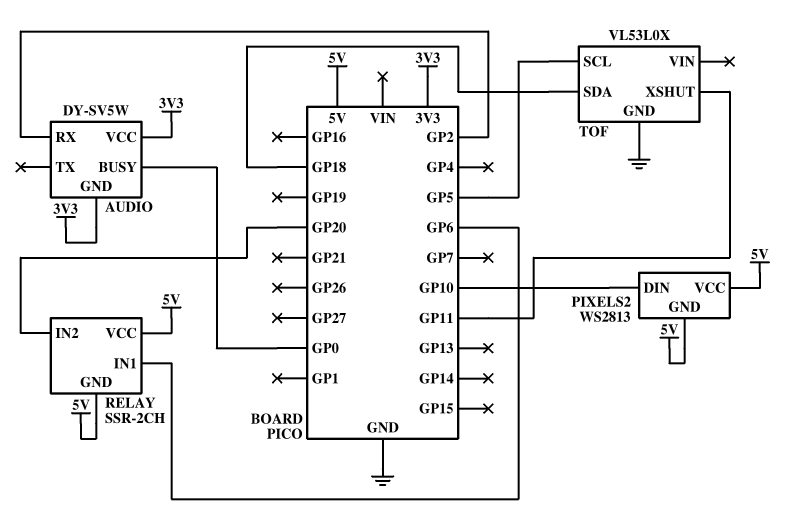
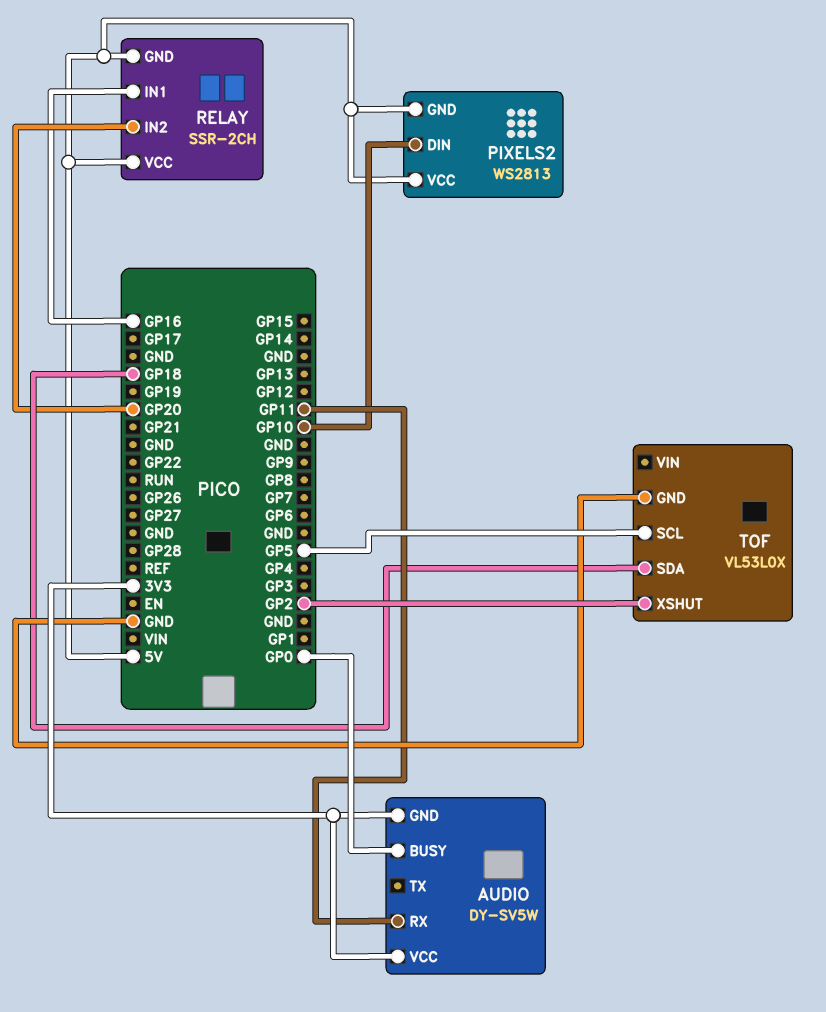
AUDIO pin RX: GP2 -> GP11
RELAY pin IN1: GP6 -> GP16
TOF pin XSHUT: GP11 -> GP2

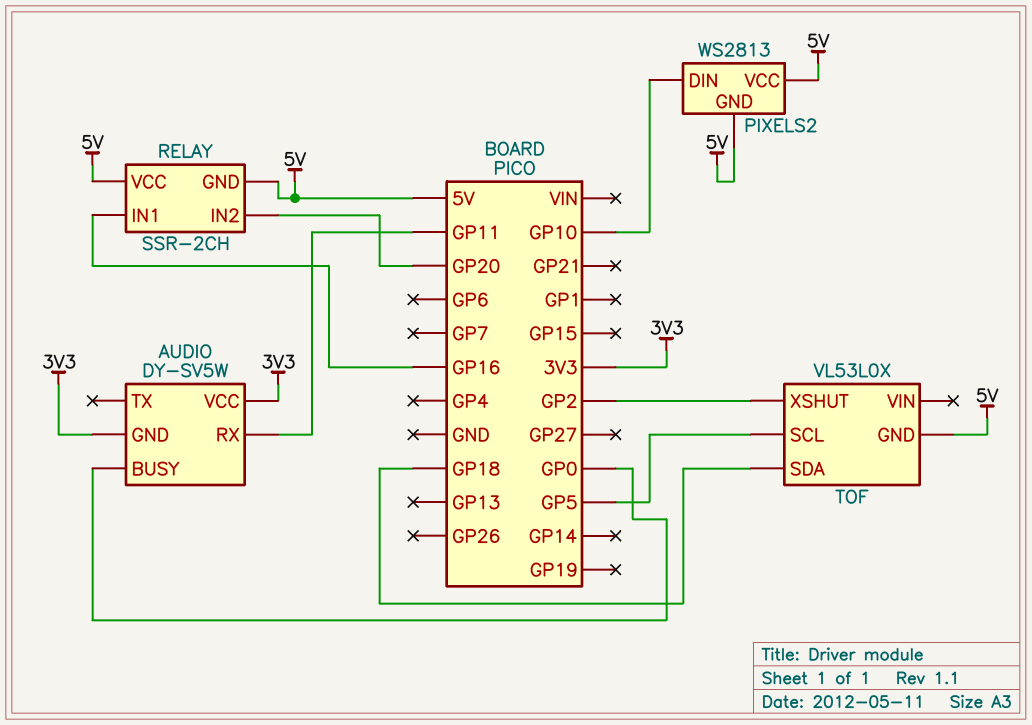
TOF pin GND: GND -> 5V

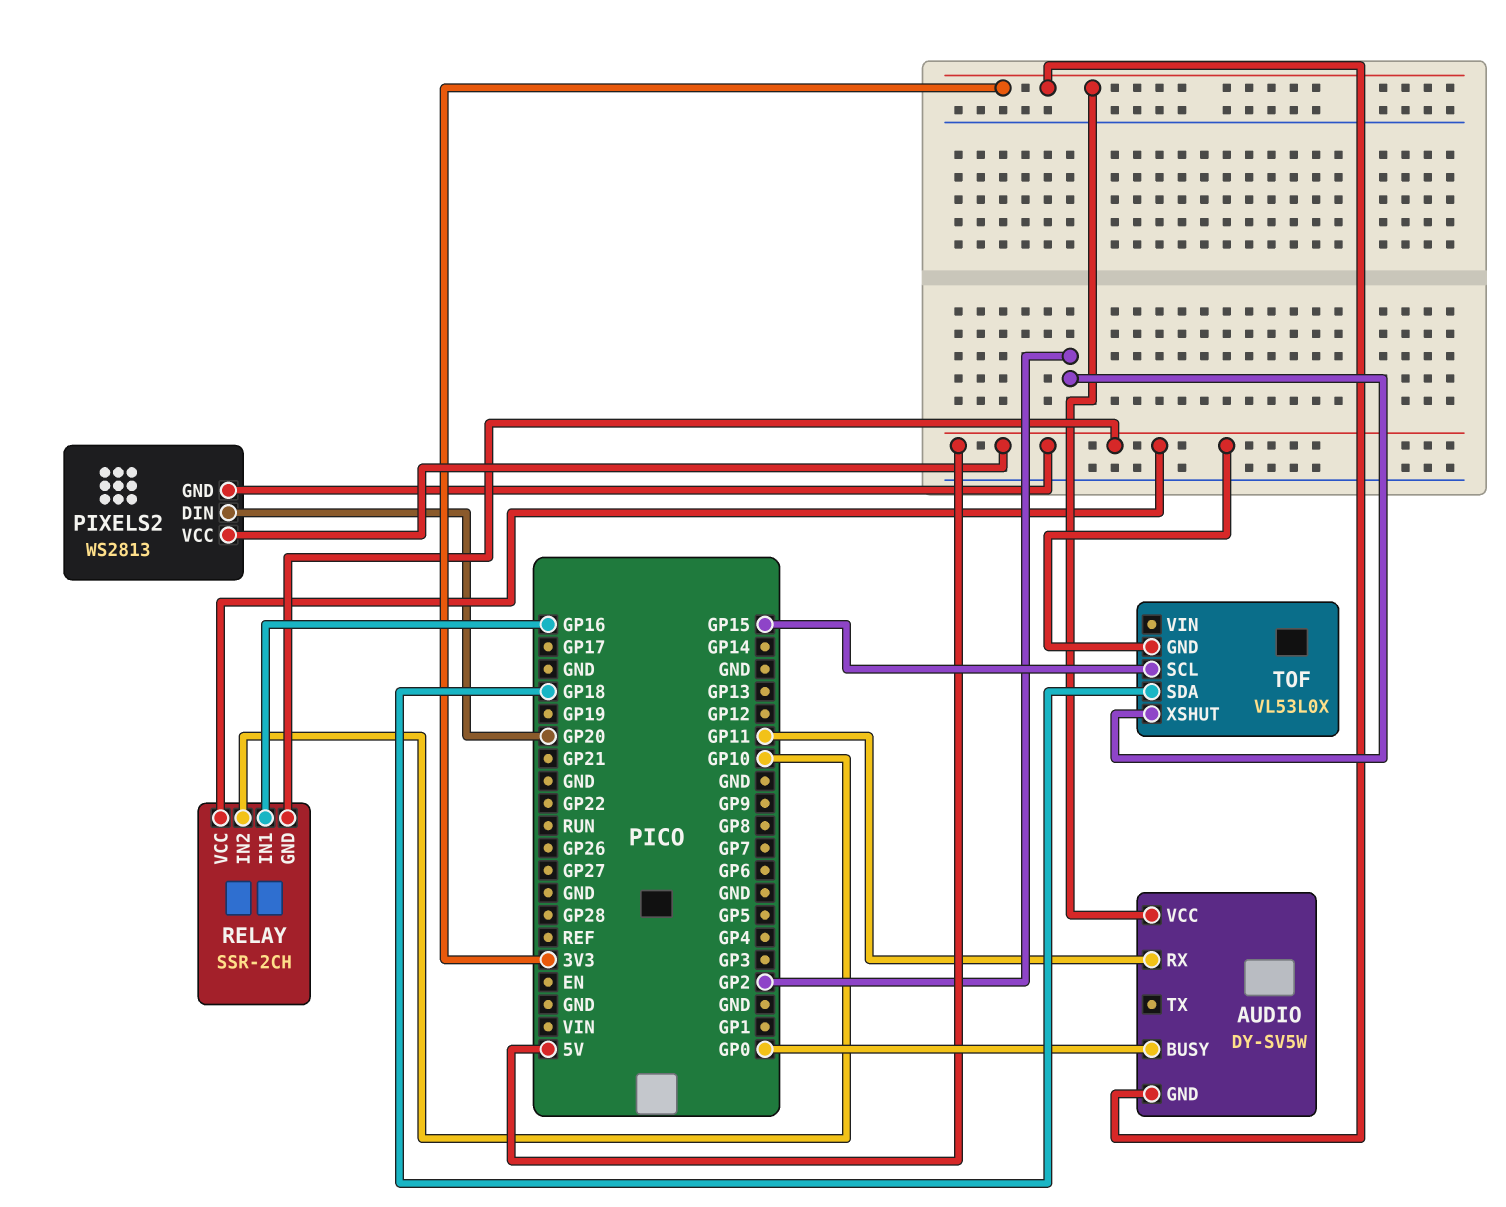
PIXELS2 pin DIN: GP10 -> GP20
RELAY pin IN2: GP20 -> GP10
TOF pin SCL: GP5 -> GP15

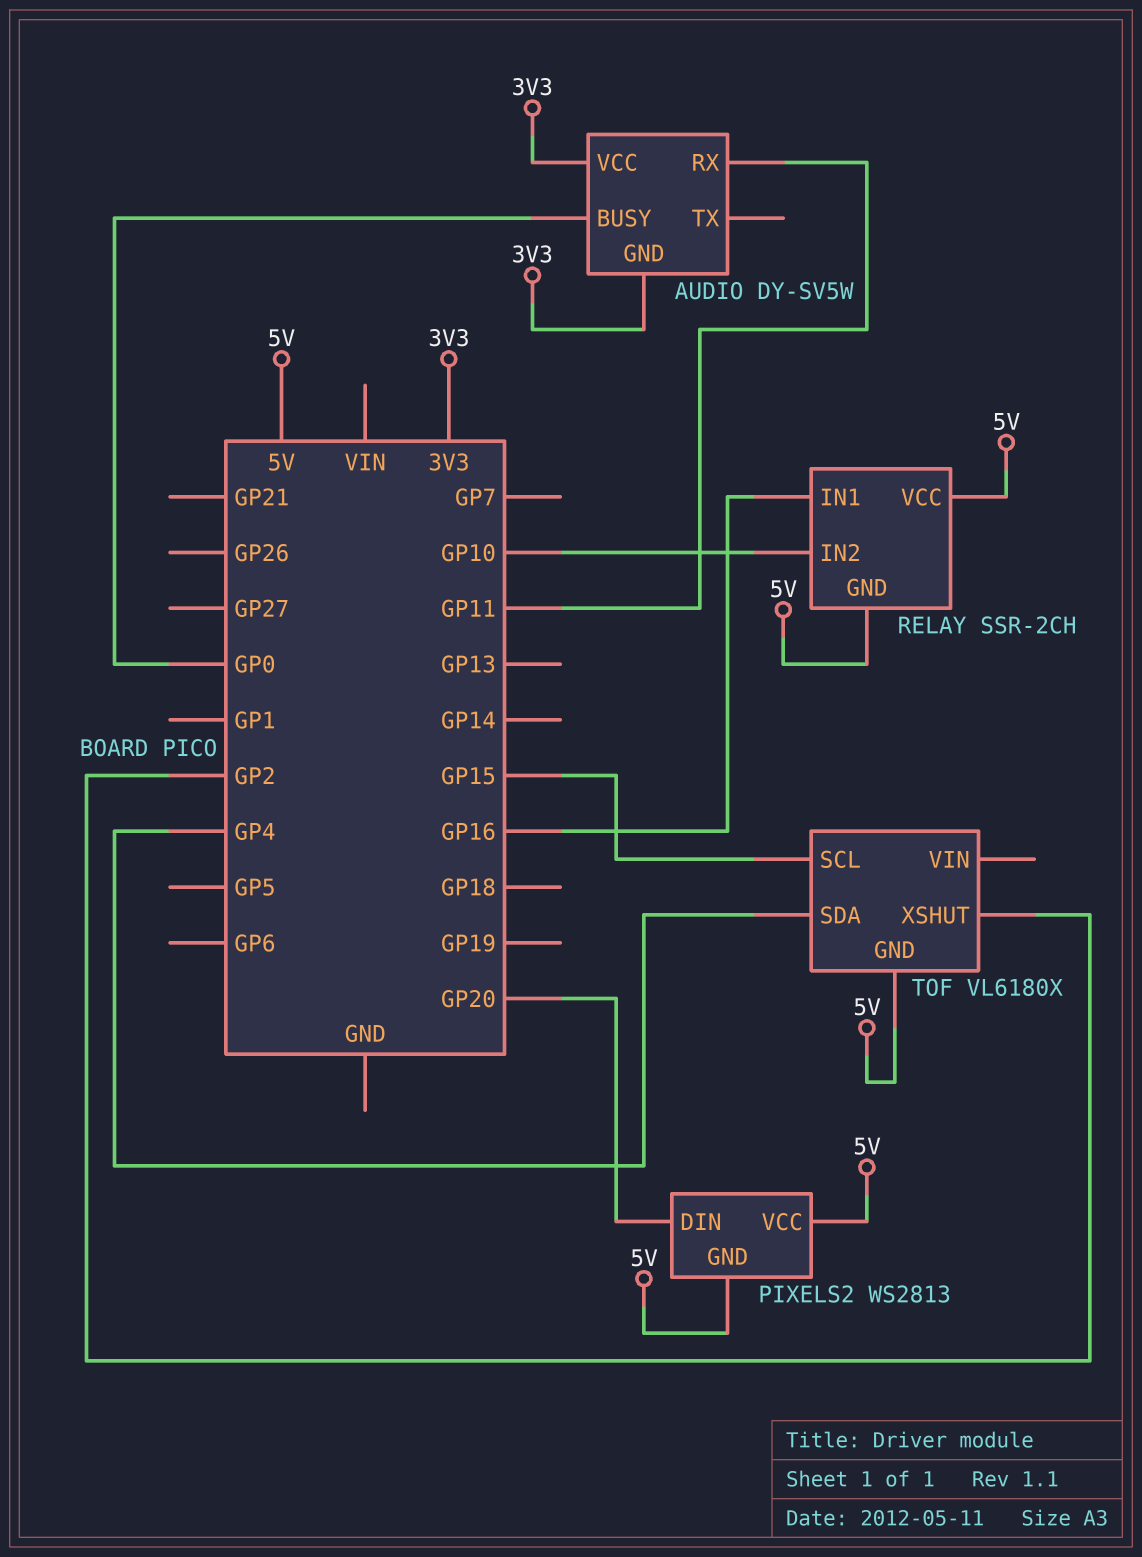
TOF: VL53L0X -> VL6180X
TOF pin SDA: GP18 -> GP4

